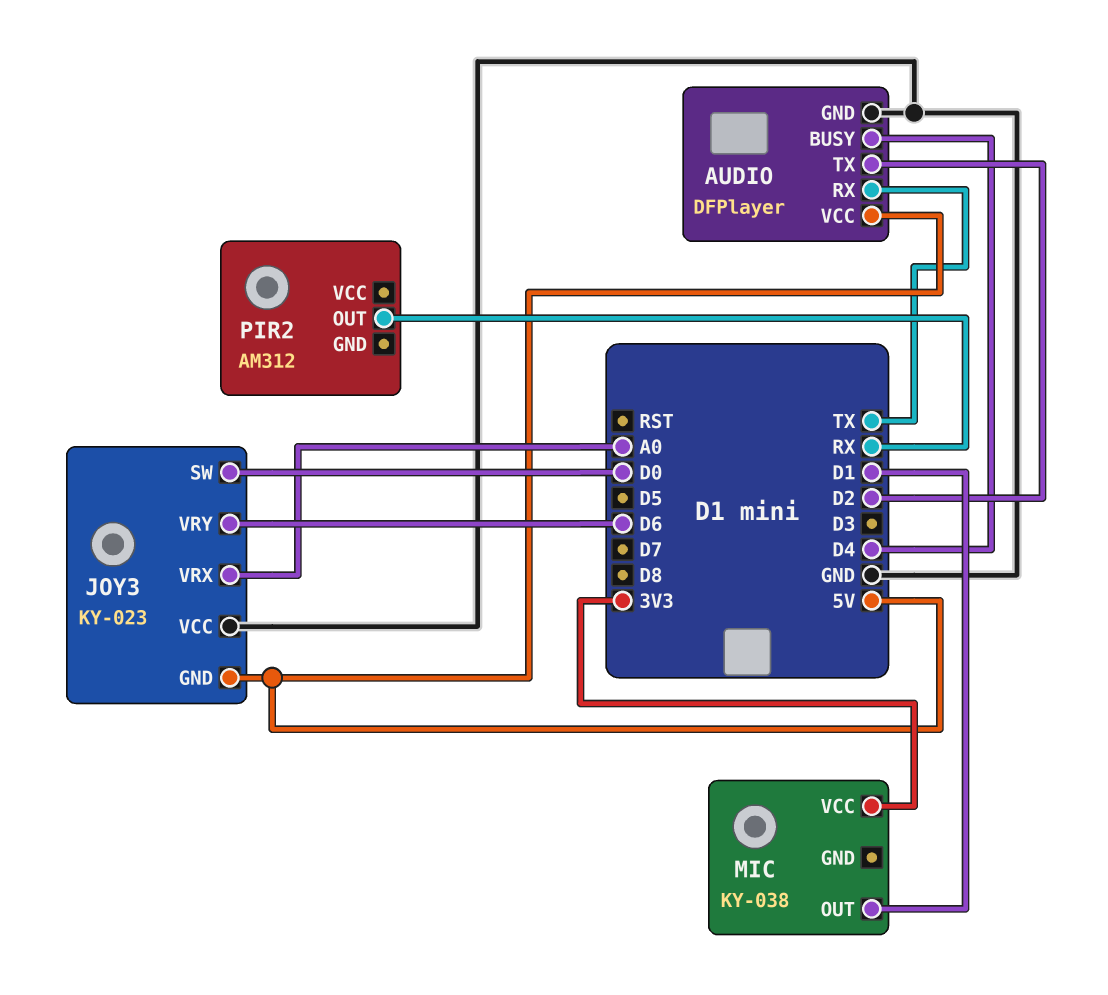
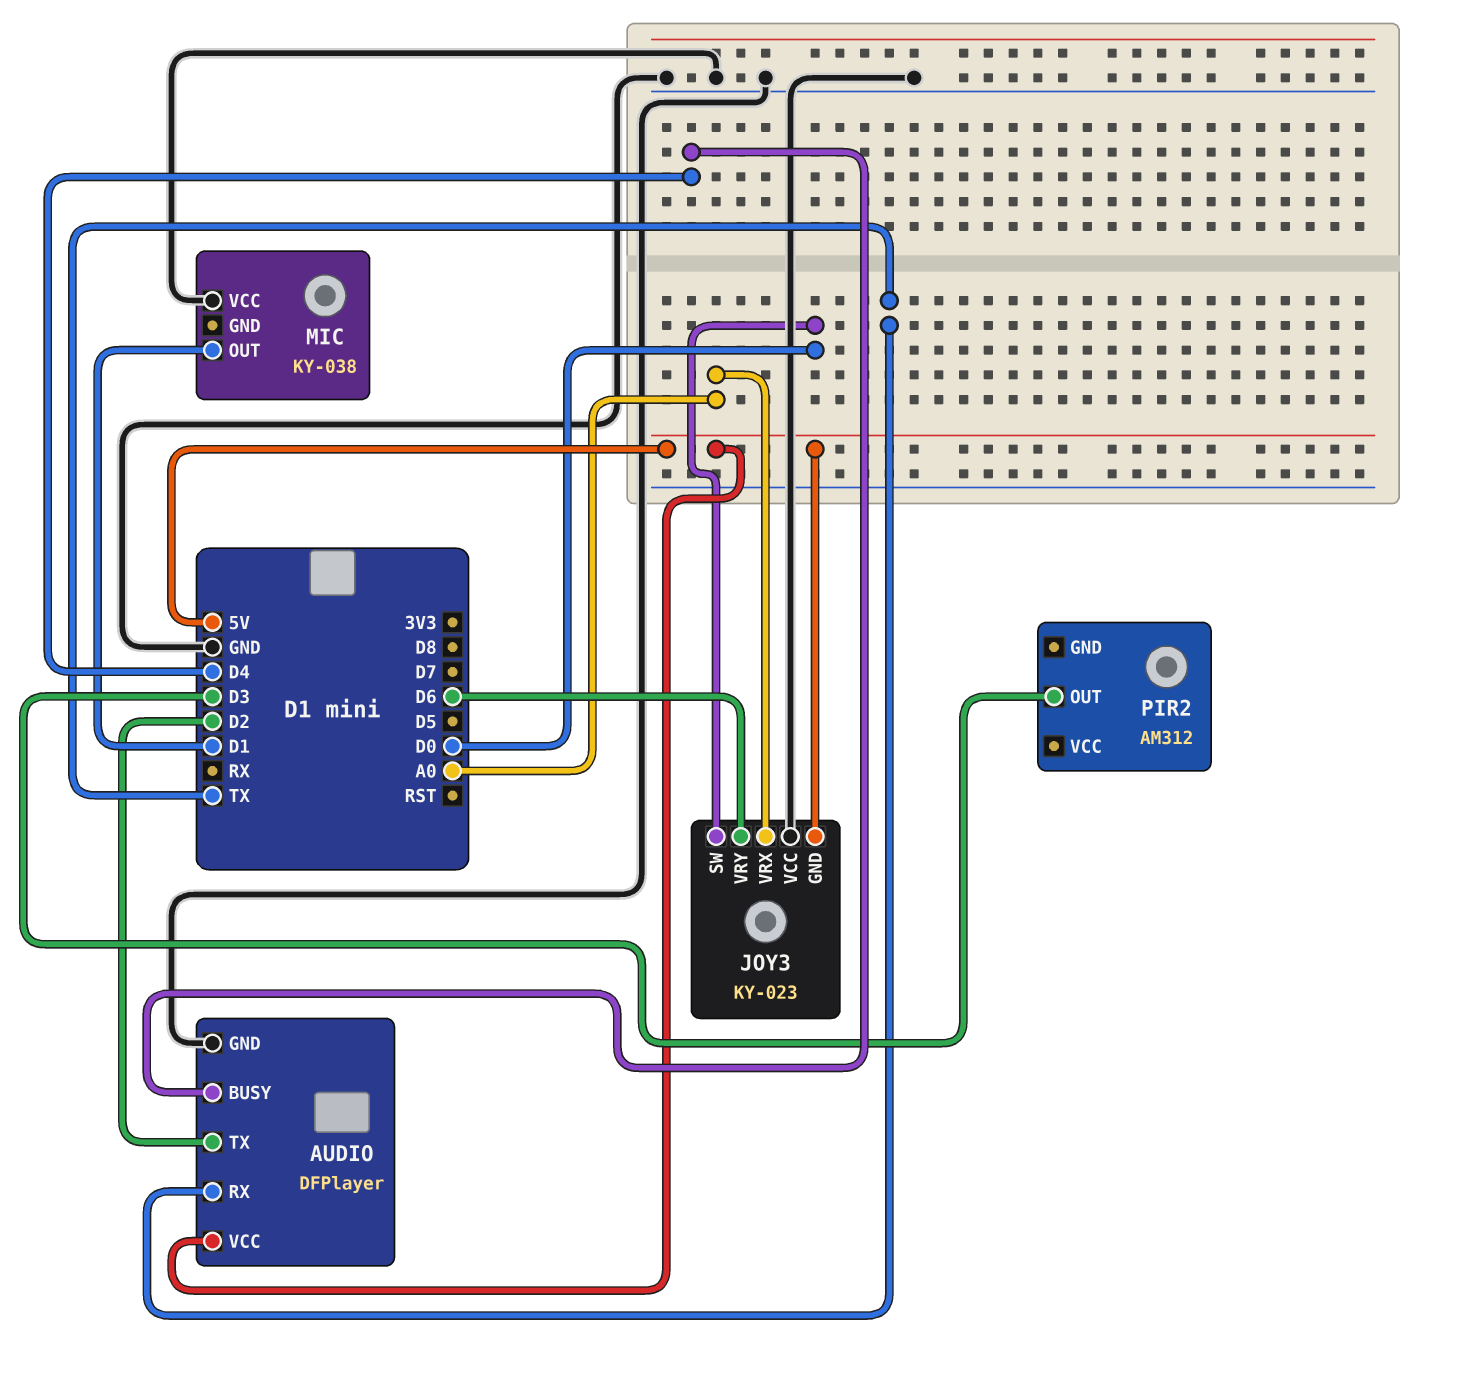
MIC pin VCC: 3V3 -> GND
PIR2 pin OUT: RX -> D3

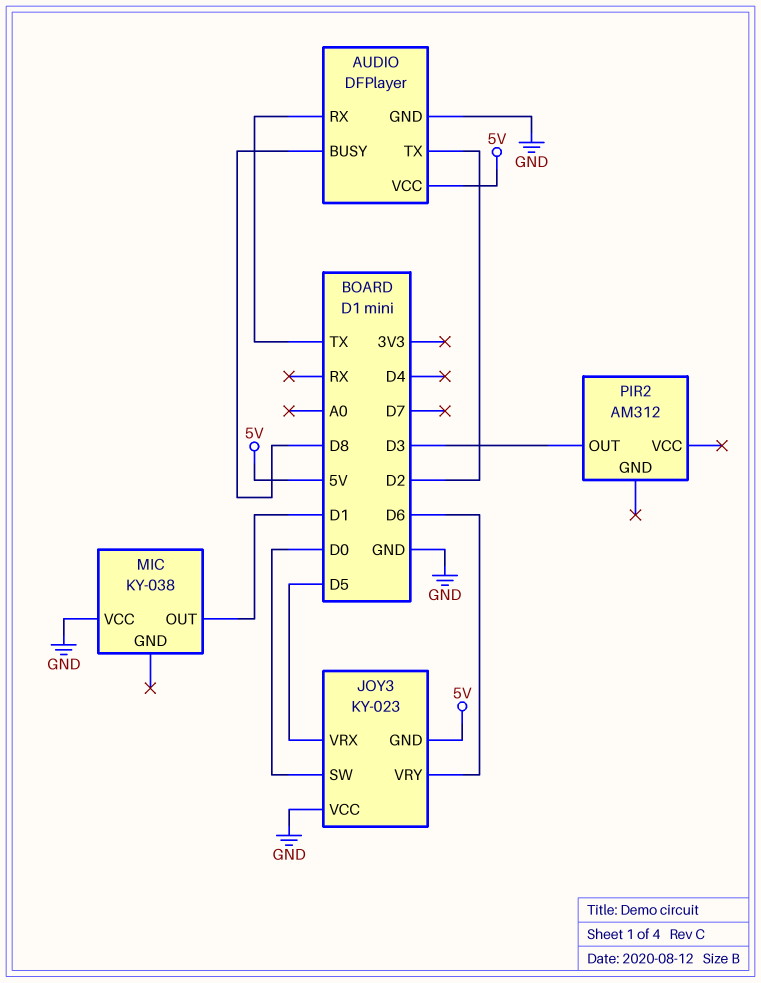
AUDIO pin BUSY: D4 -> D8
JOY3 pin VRX: A0 -> D5

